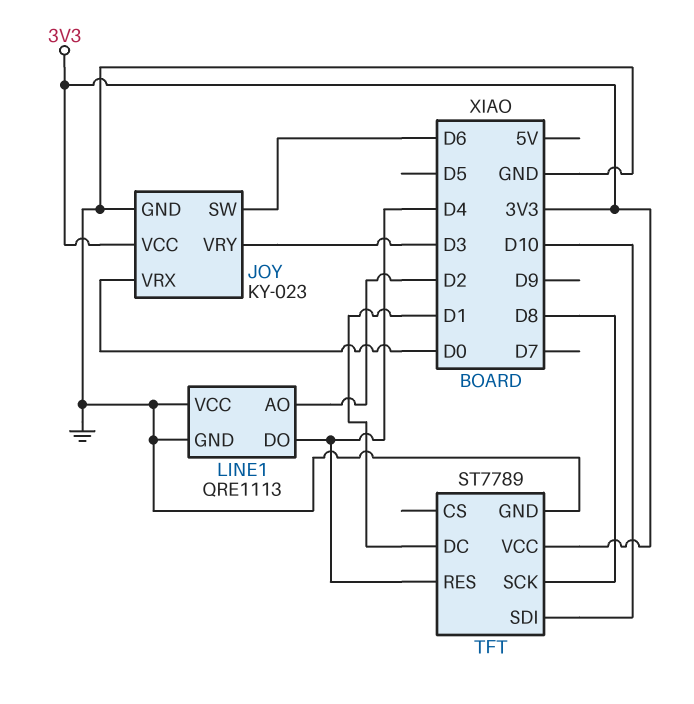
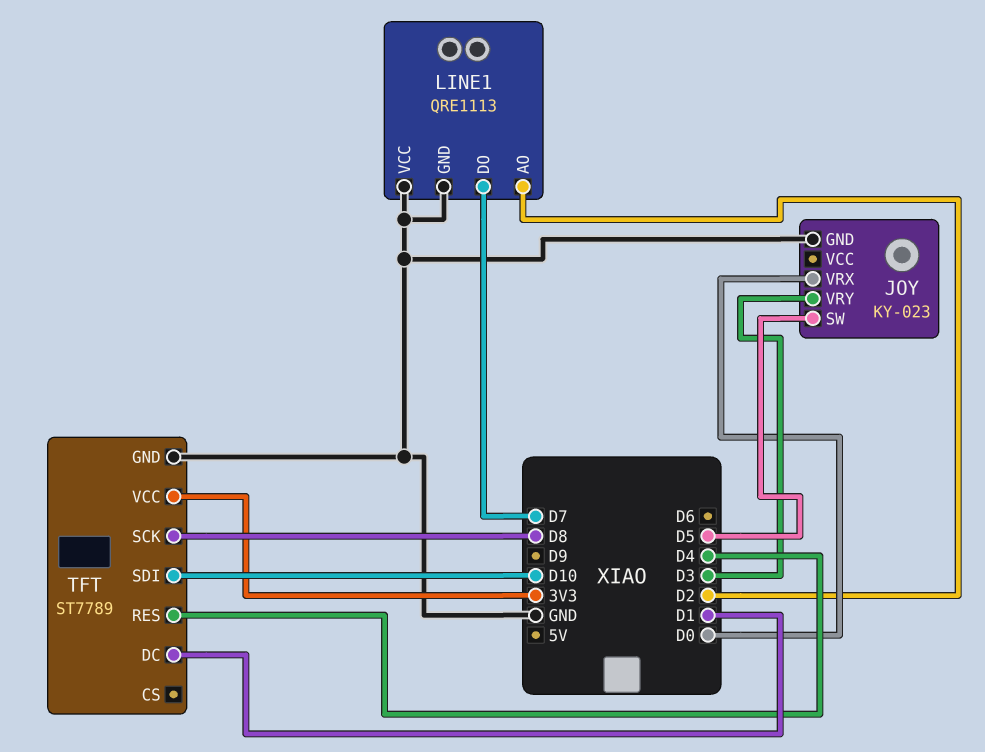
JOY pin SW: D6 -> D5
JOY pin VCC: 3V3 -> none
LINE1 pin DO: D4 -> D7

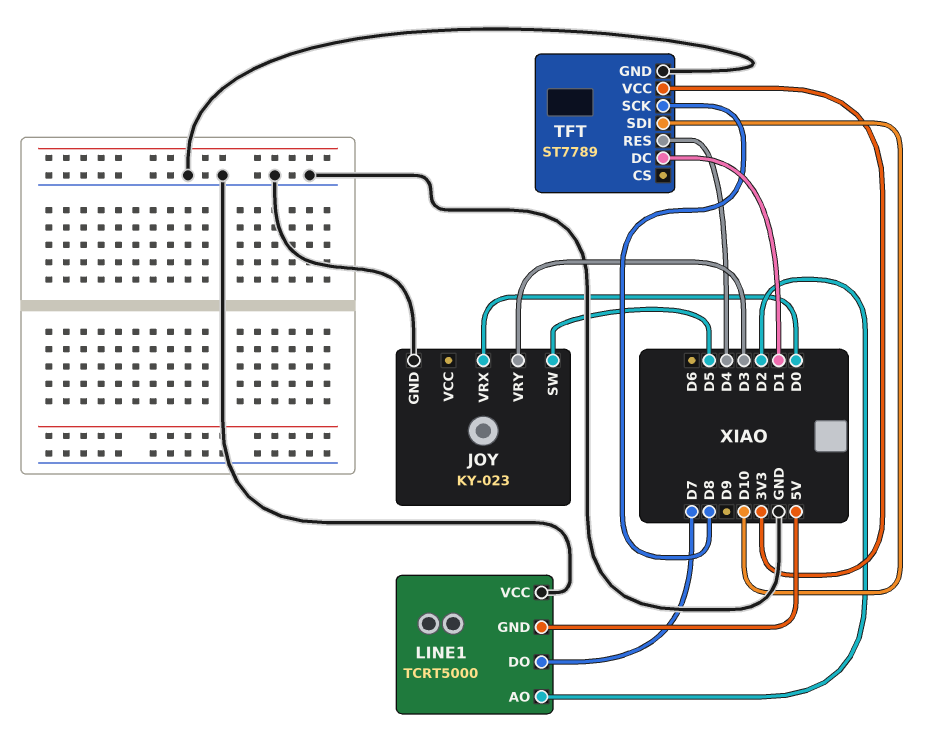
LINE1: QRE1113 -> TCRT5000
LINE1 pin GND: GND -> 5V

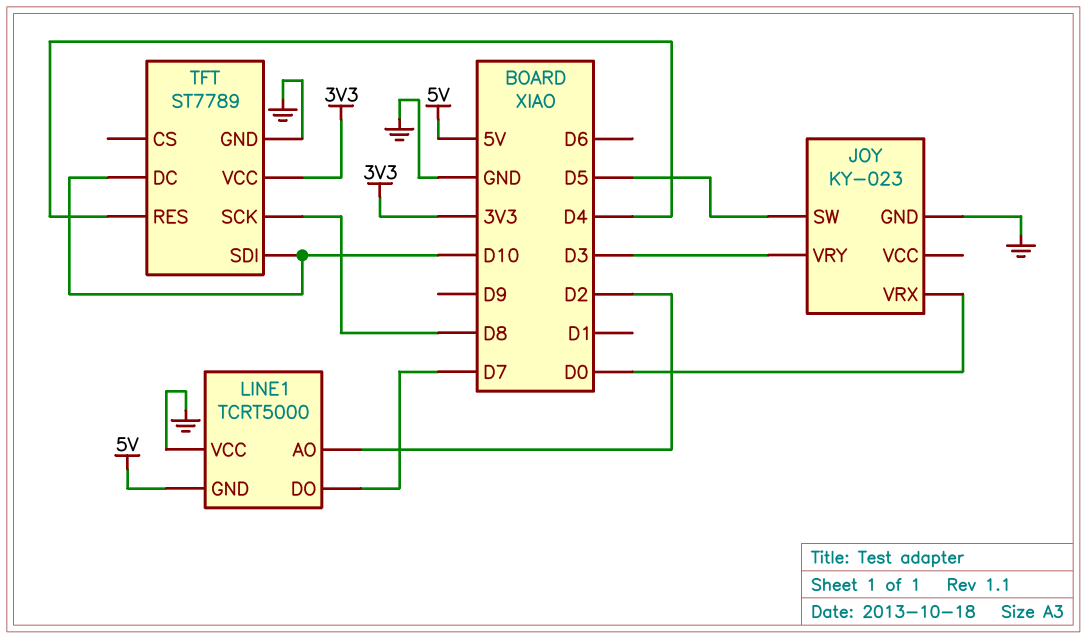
TFT pin DC: D1 -> D10

